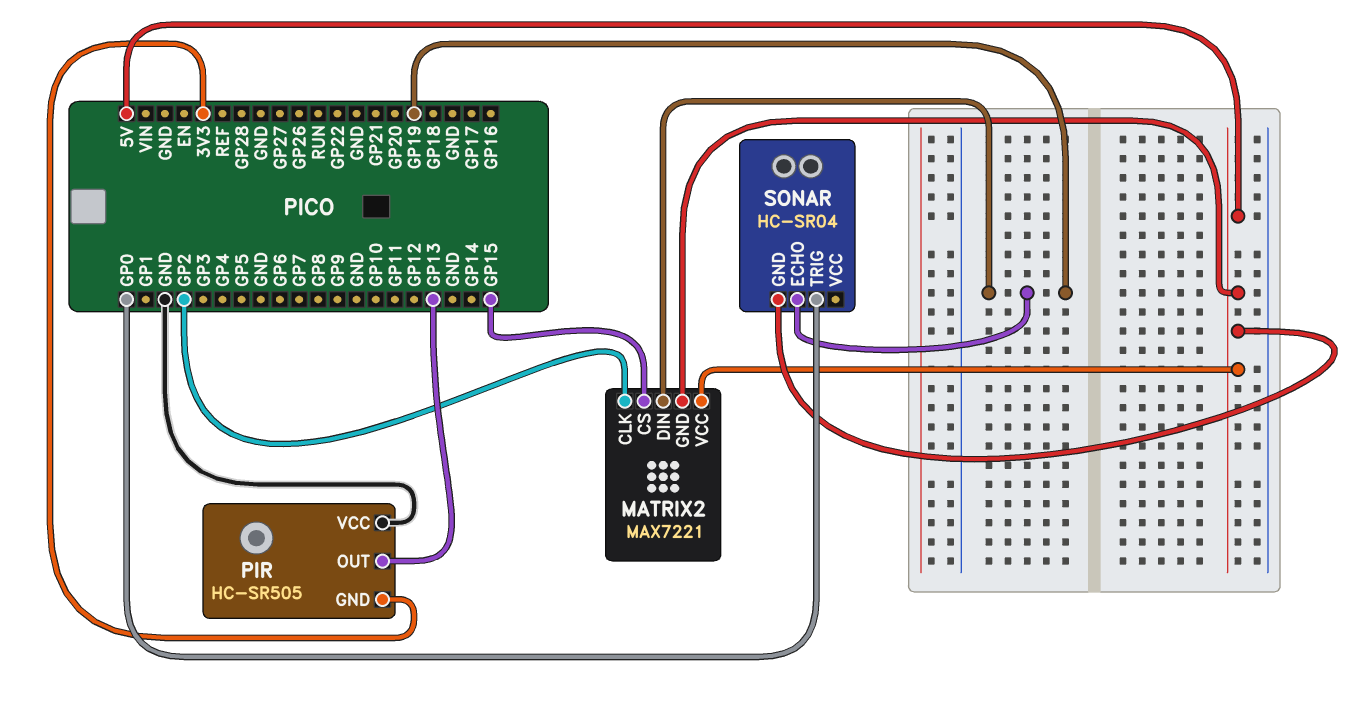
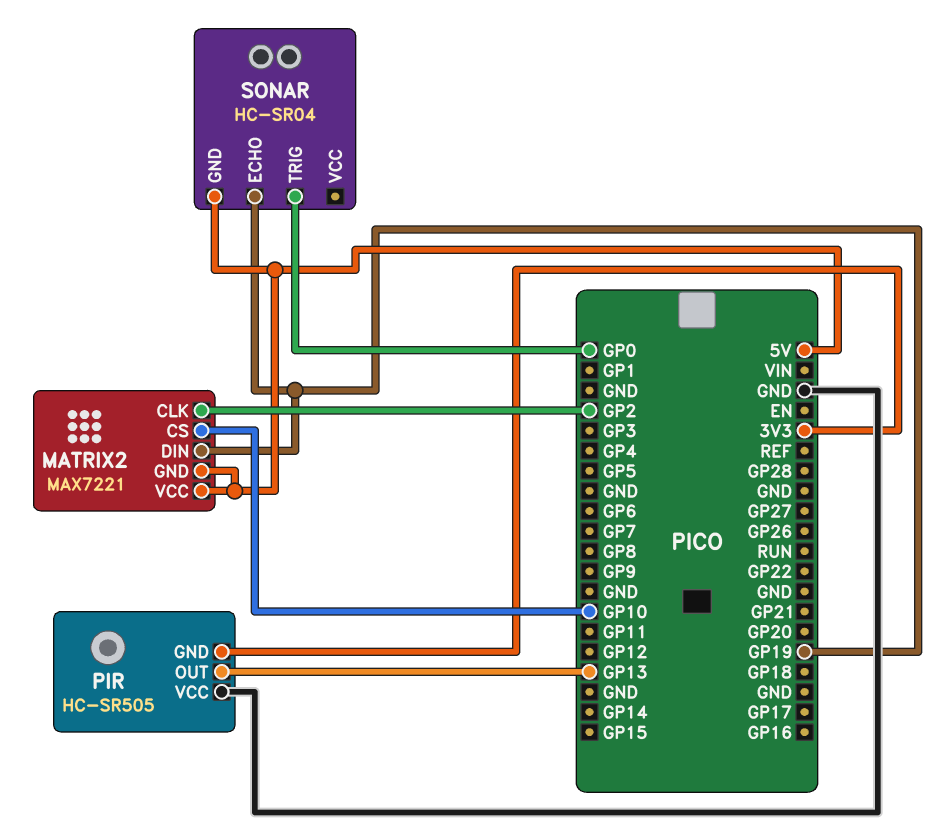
MATRIX2 pin CS: GP15 -> GP10

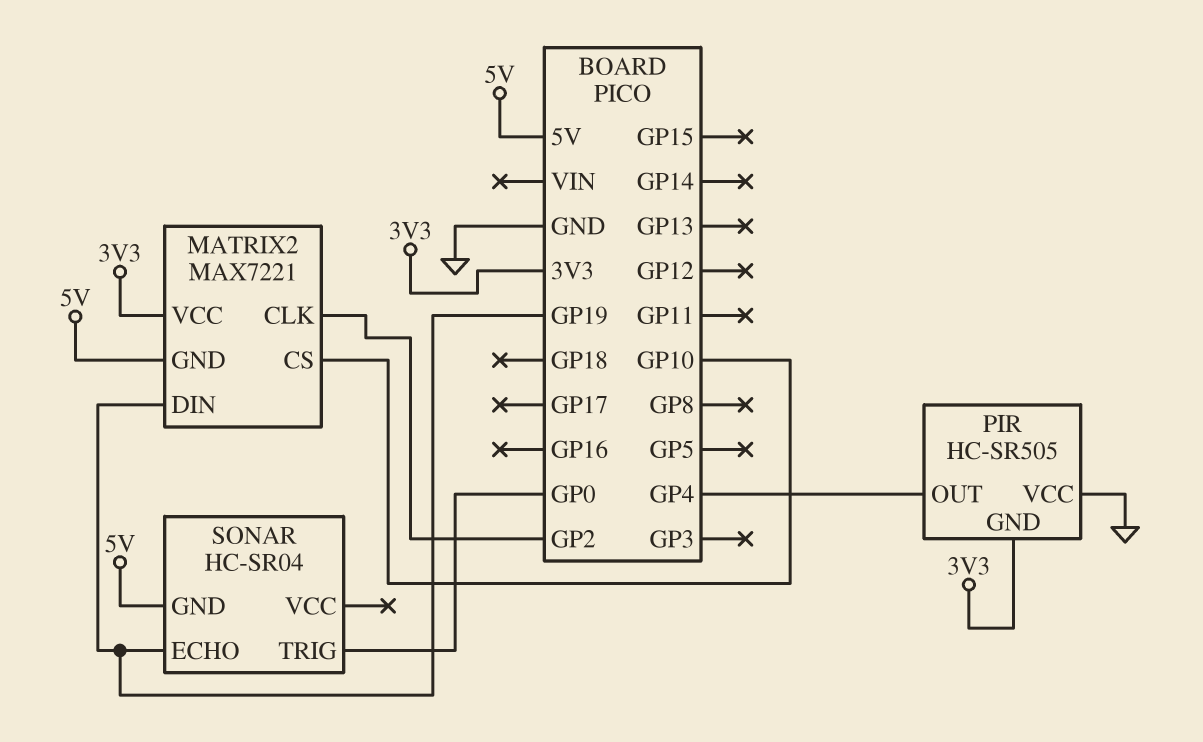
MATRIX2 pin VCC: 5V -> 3V3
PIR pin OUT: GP13 -> GP4

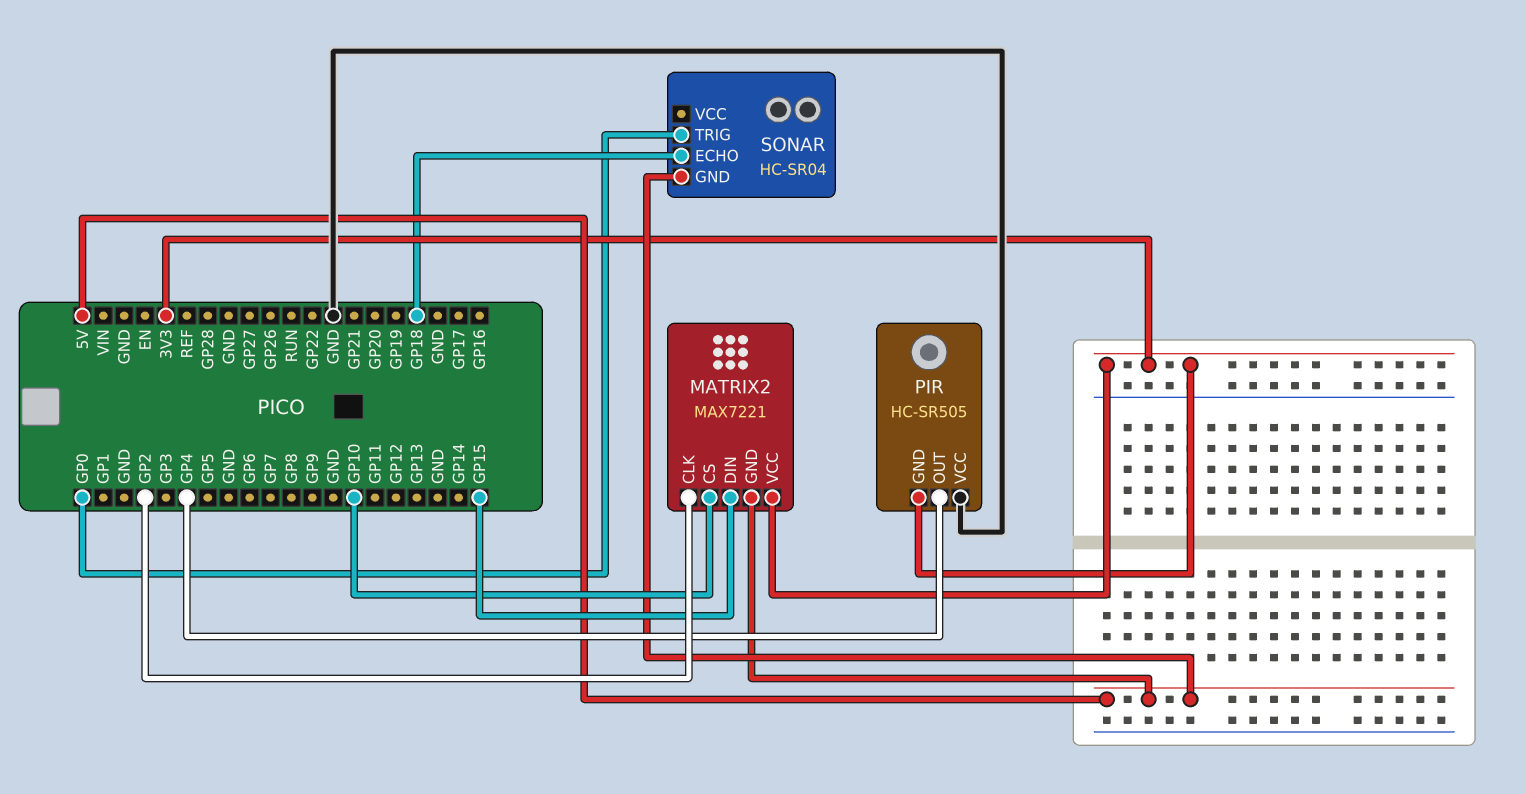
MATRIX2 pin DIN: GP19 -> GP15
SONAR pin ECHO: GP19 -> GP18

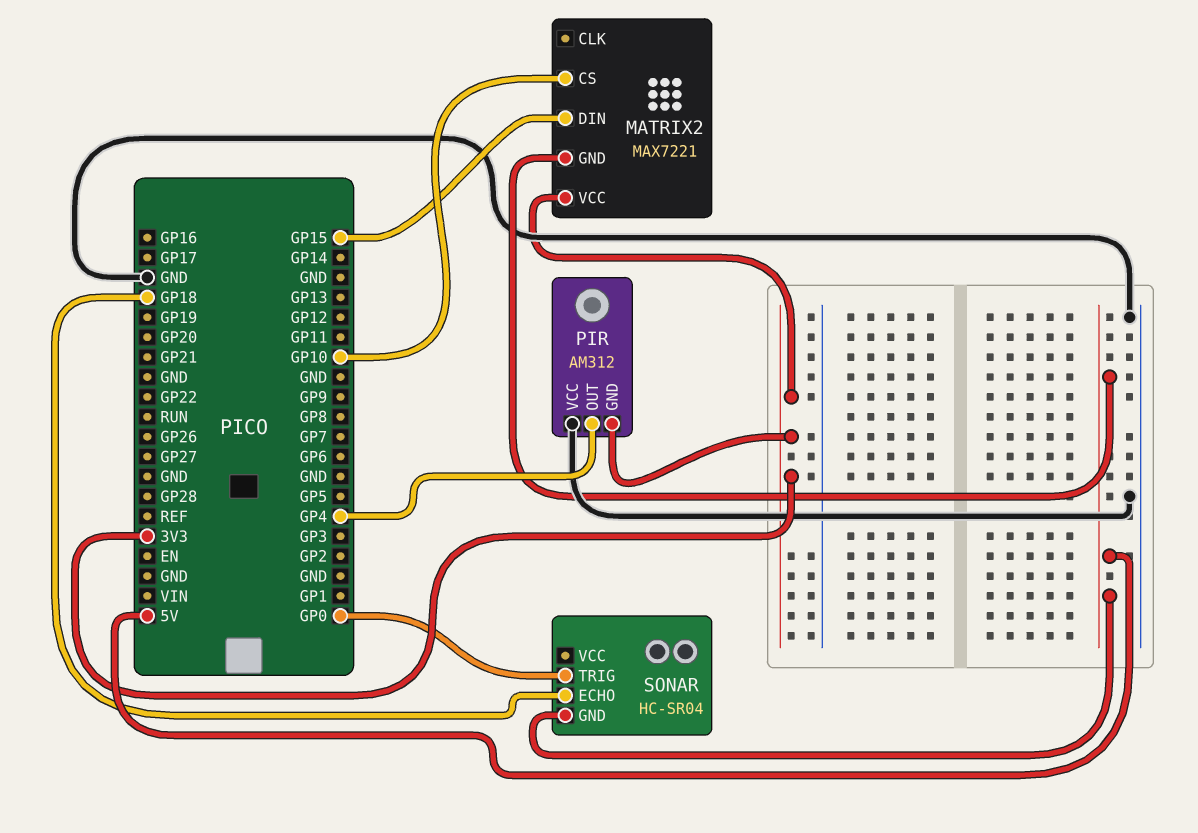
MATRIX2 pin CLK: GP2 -> none
PIR: HC-SR505 -> AM312

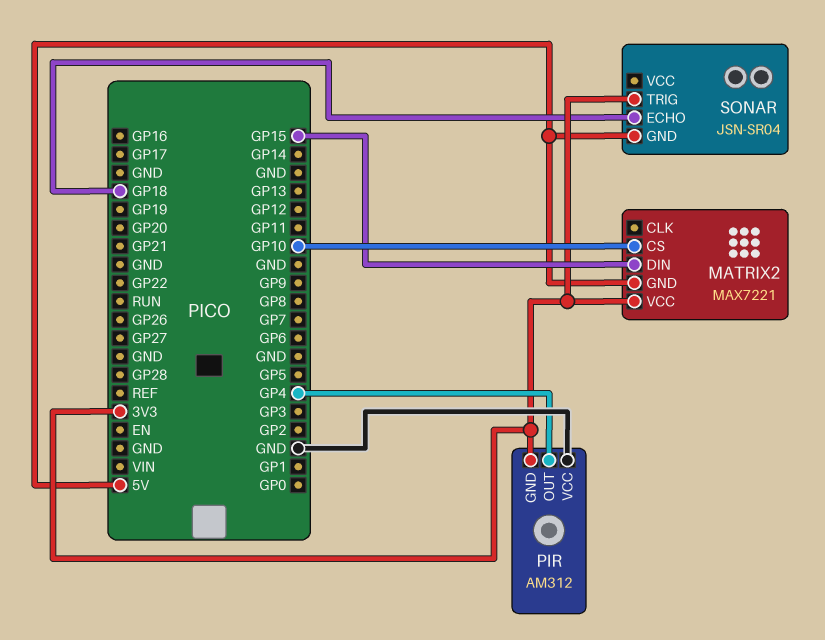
SONAR: HC-SR04 -> JSN-SR04
SONAR pin TRIG: GP0 -> 3V3

